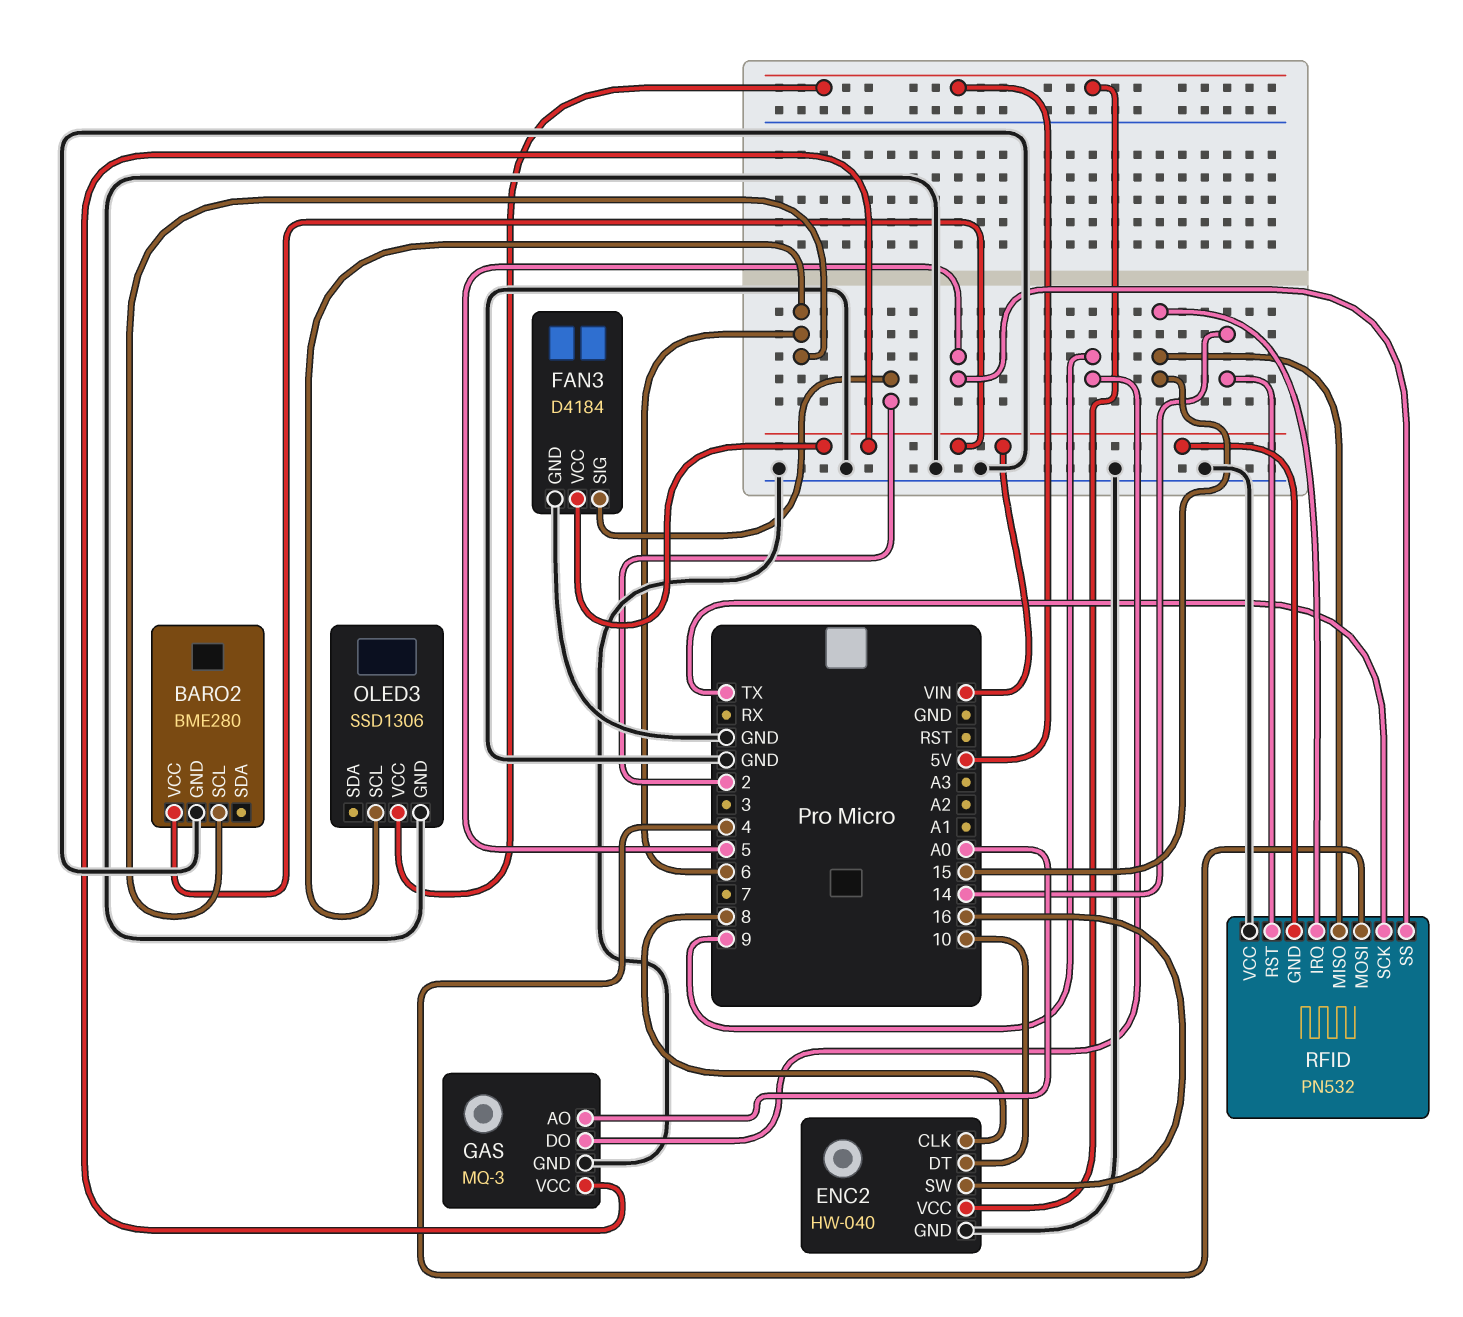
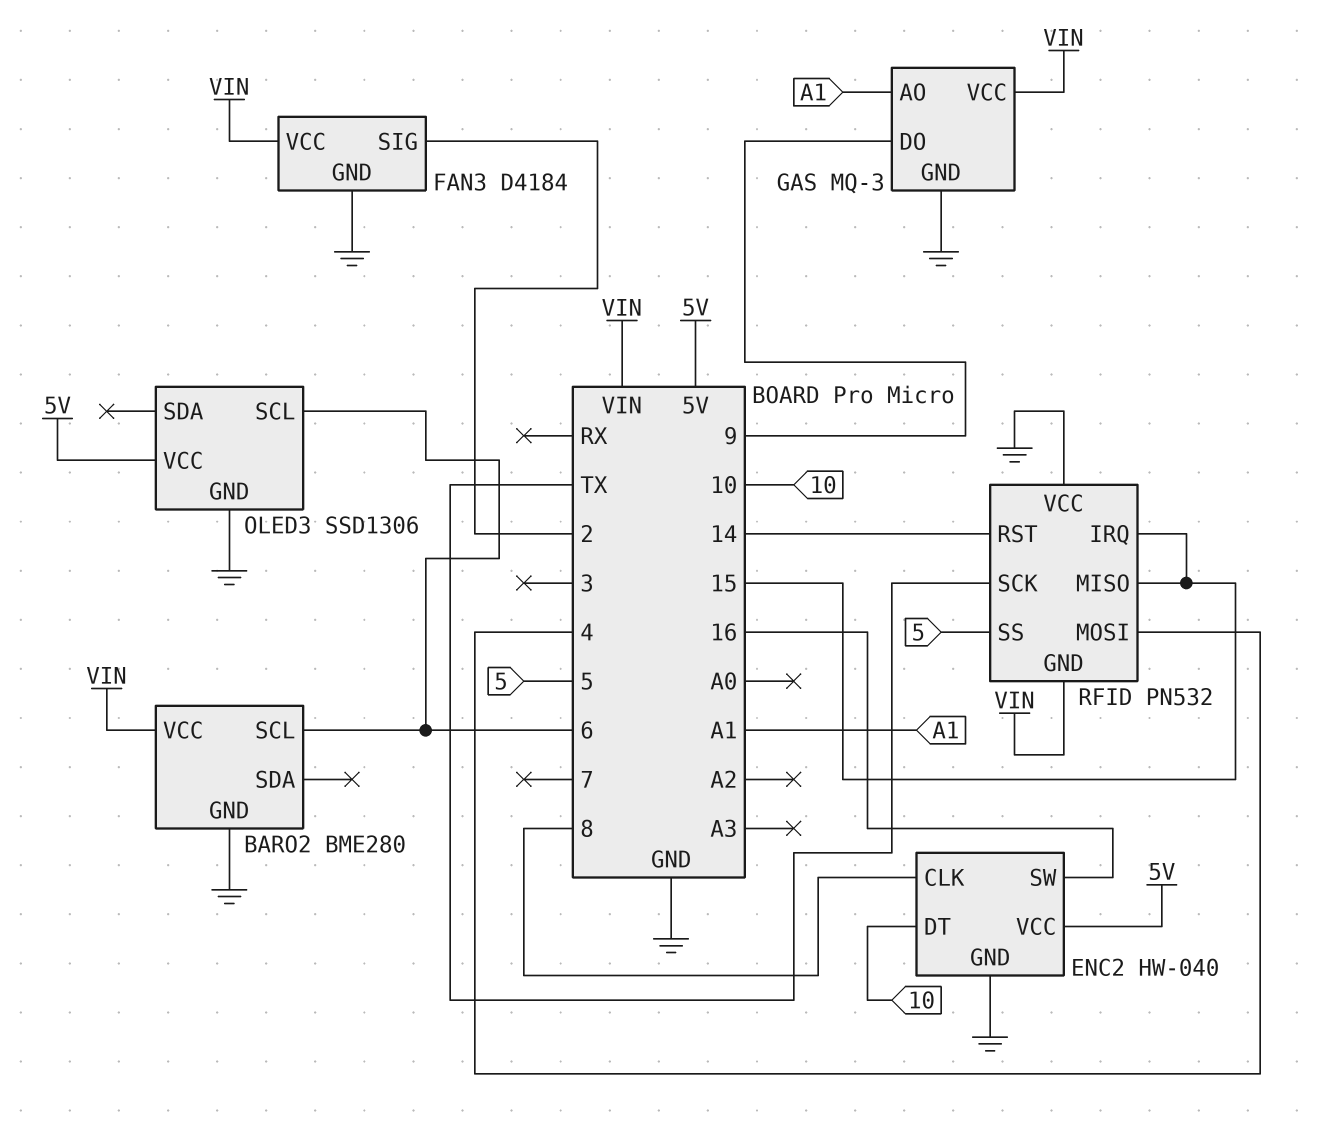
GAS pin AO: A0 -> A1

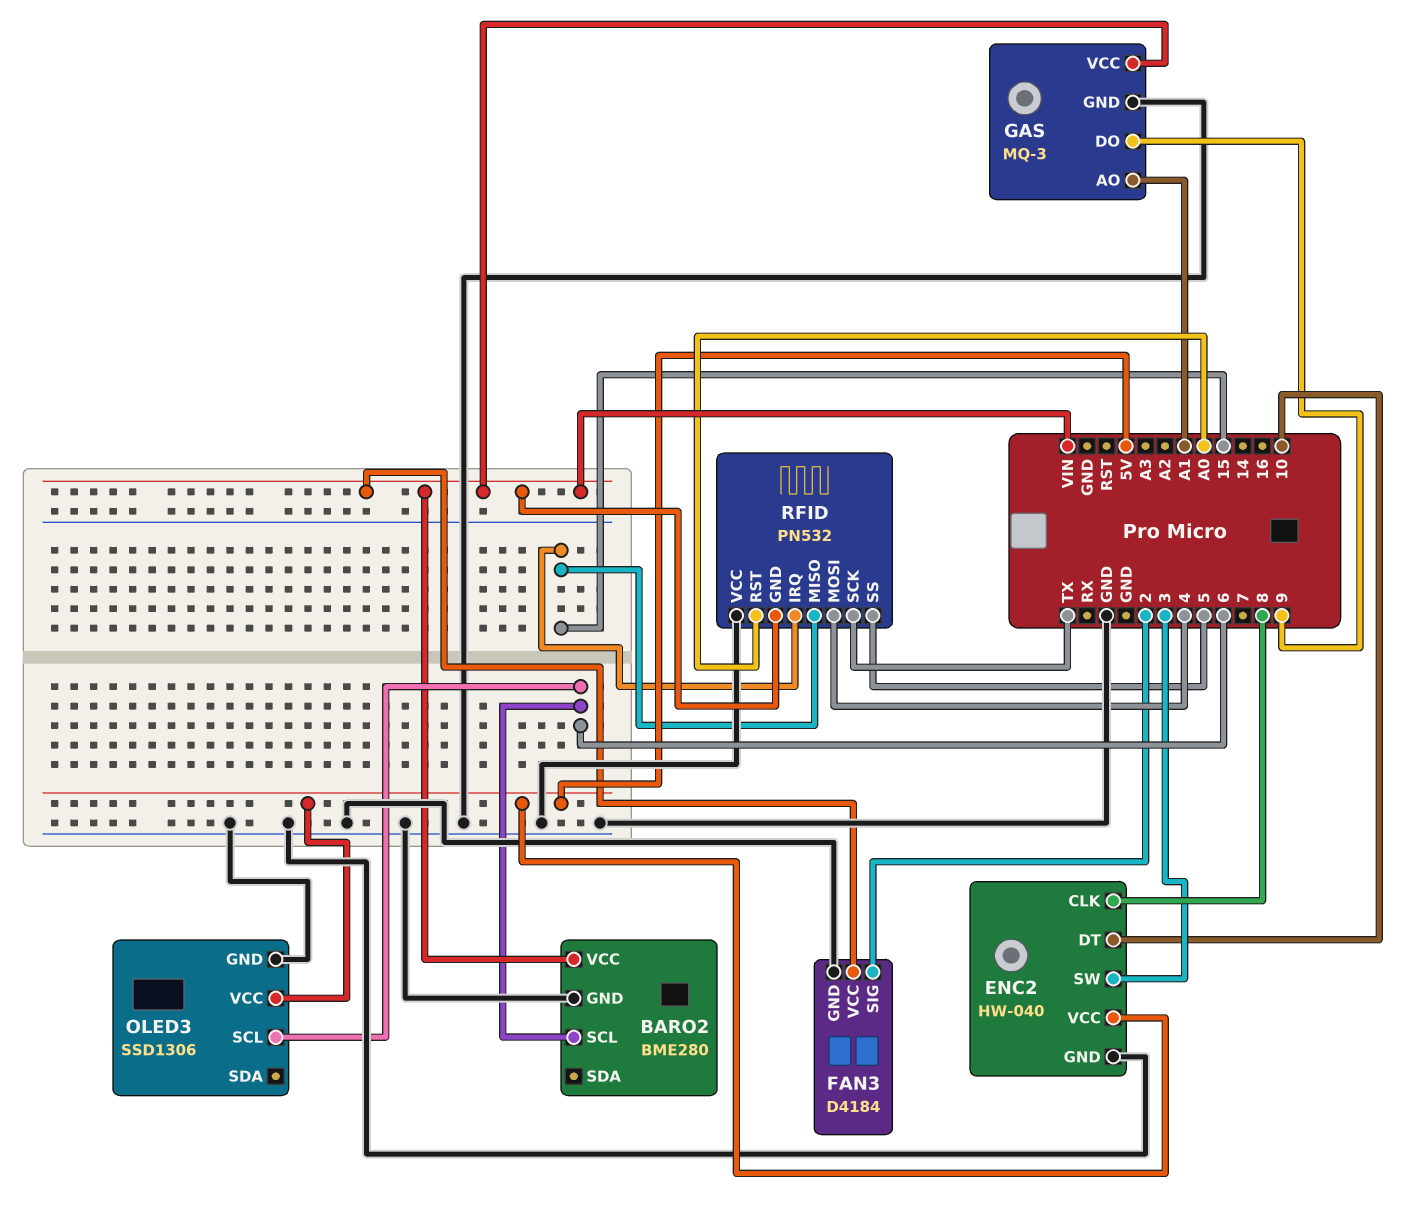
ENC2 pin SW: 16 -> 3
RFID pin RST: 14 -> A0

